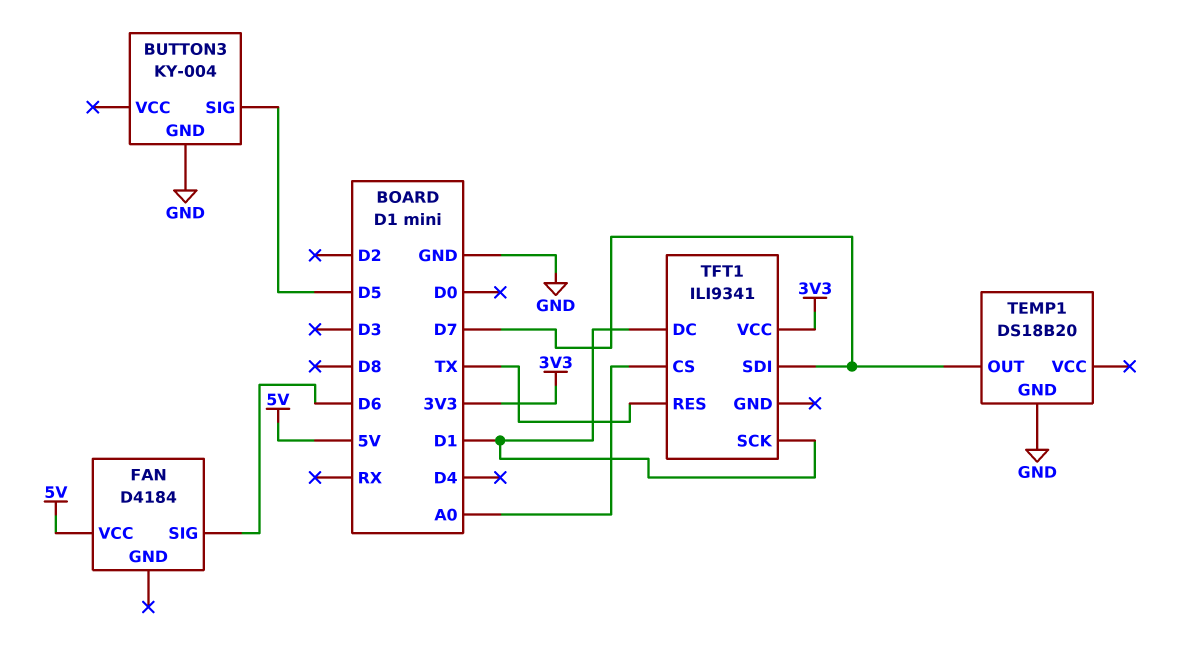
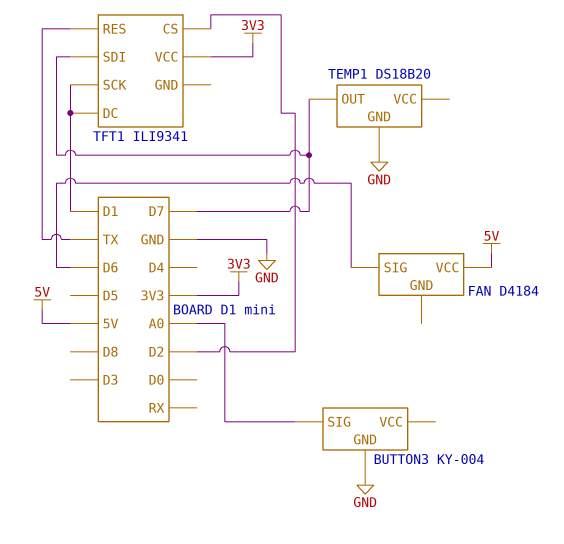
BUTTON3 pin SIG: D5 -> A0
TFT1 pin CS: A0 -> D2

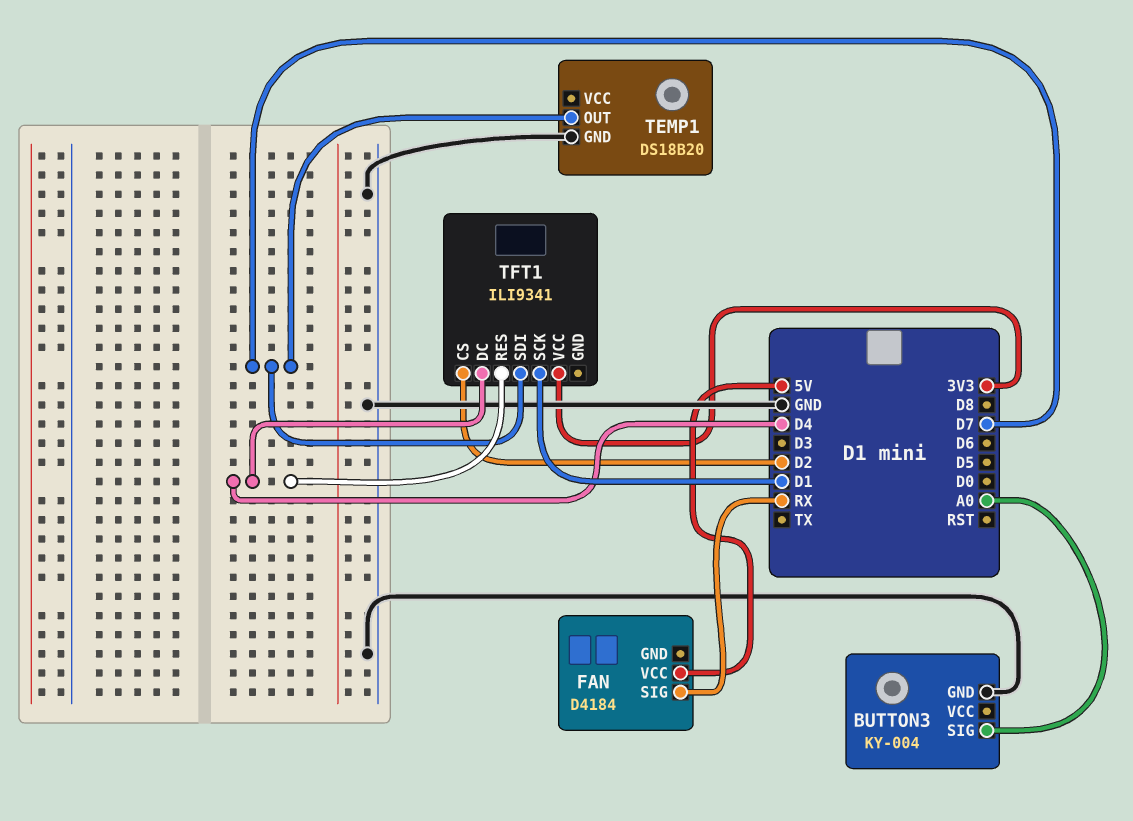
FAN pin SIG: D6 -> RX
TFT1 pin DC: D1 -> D4
TFT1 pin RES: TX -> D4

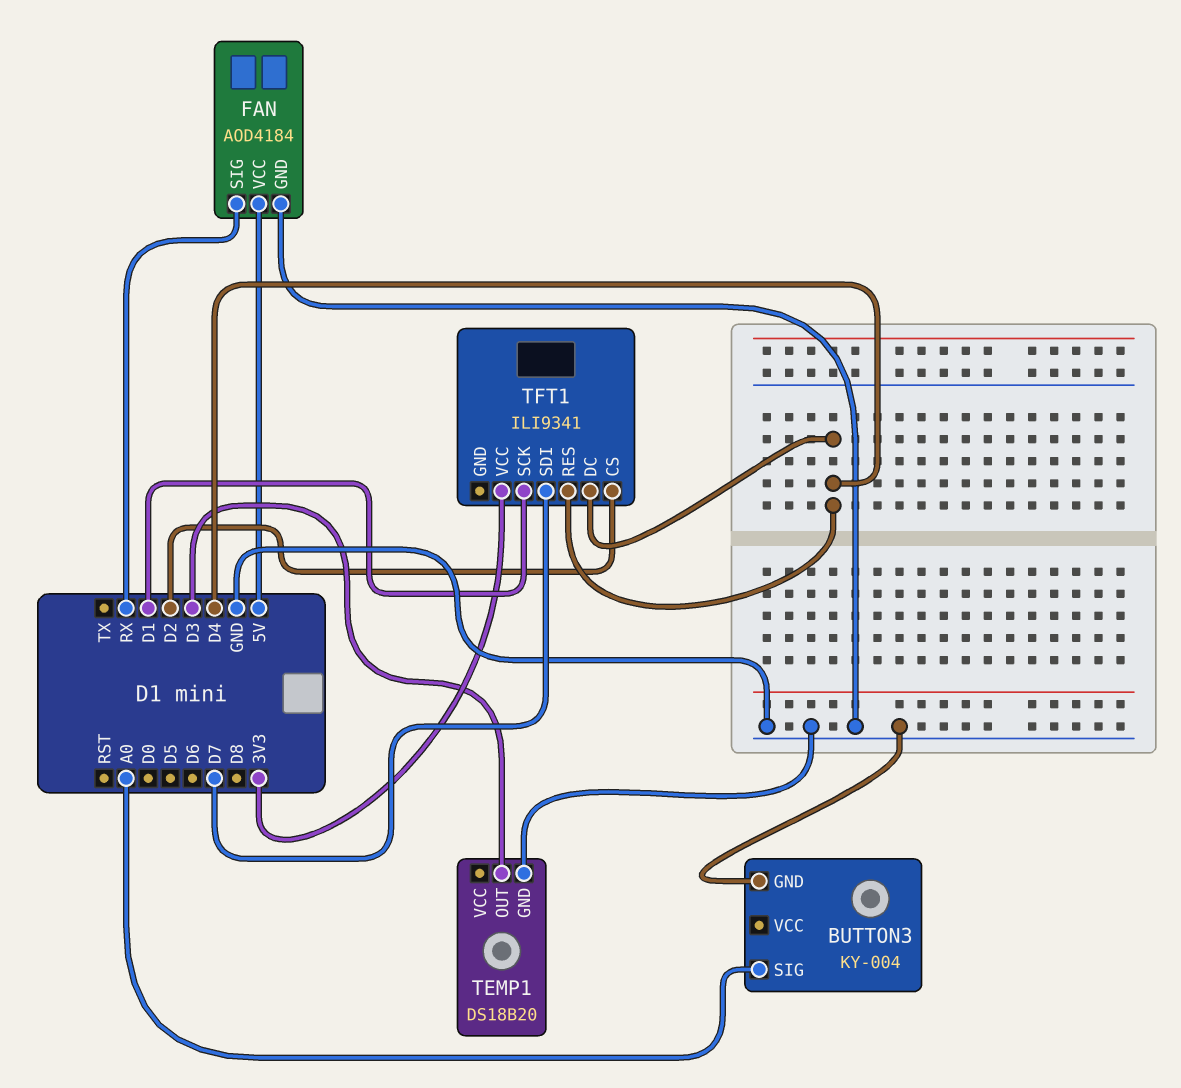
FAN: D4184 -> AOD4184
FAN pin GND: none -> GND
TEMP1 pin OUT: D7 -> D3

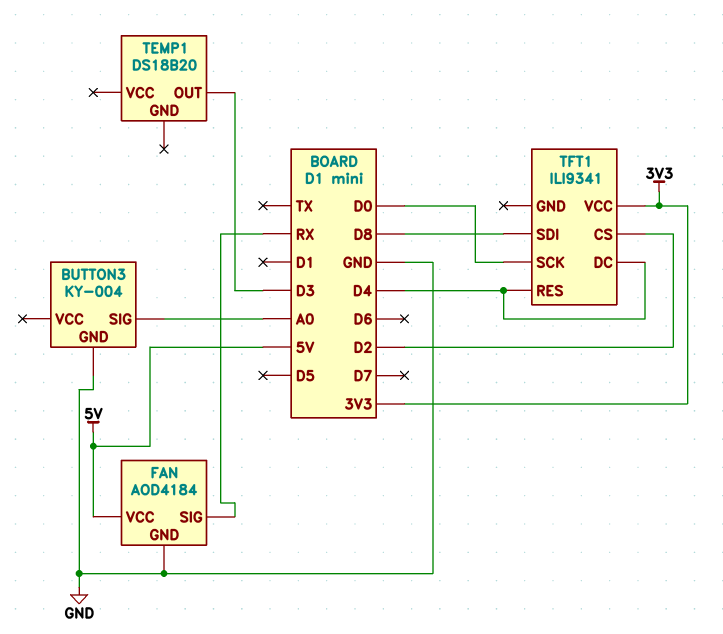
TEMP1 pin GND: GND -> none
TFT1 pin SCK: D1 -> D0
TFT1 pin SDI: D7 -> D8

